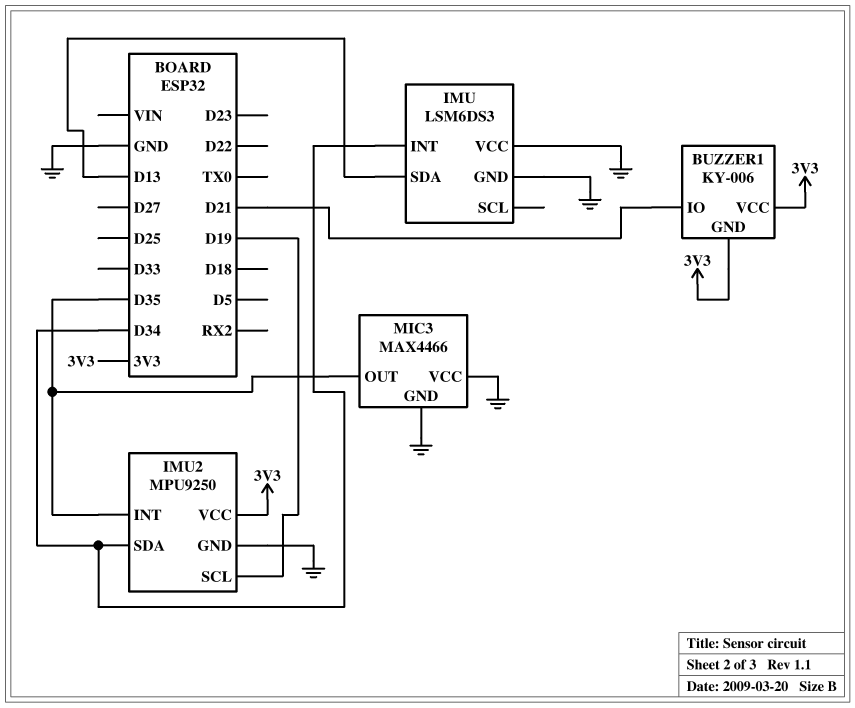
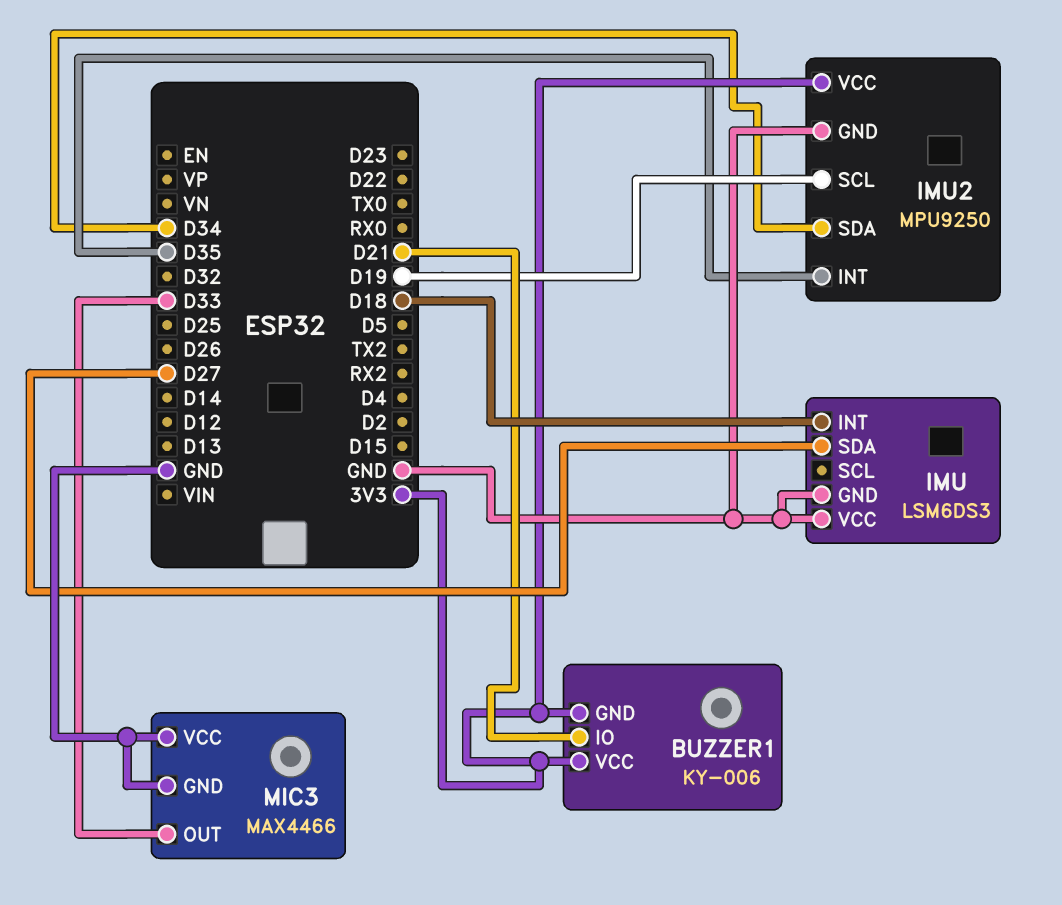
IMU pin INT: D34 -> D18
IMU pin SDA: D13 -> D27
MIC3 pin OUT: D35 -> D33

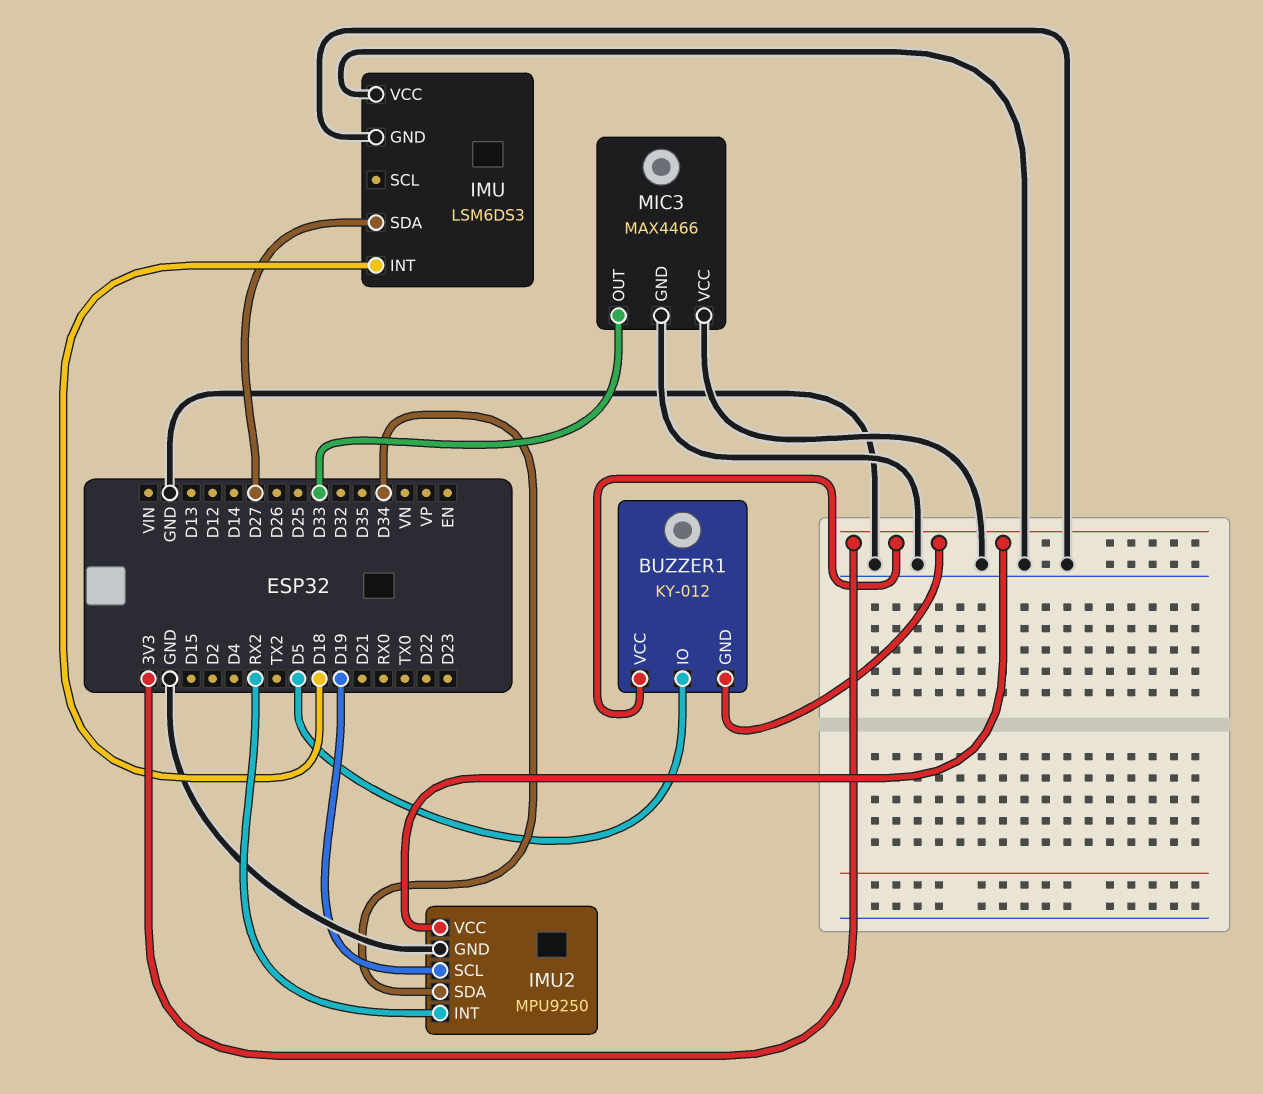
BUZZER1: KY-006 -> KY-012
BUZZER1 pin IO: D21 -> D5
IMU2 pin INT: D35 -> RX2

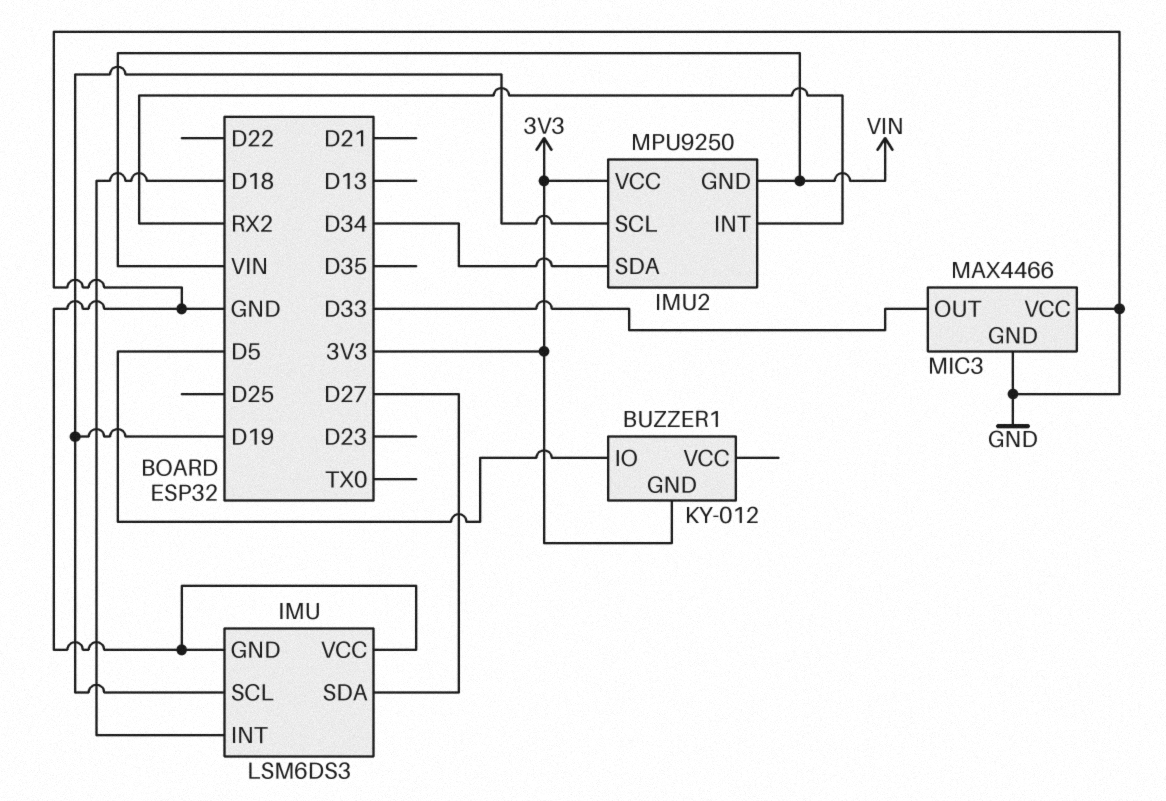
BUZZER1 pin VCC: 3V3 -> none
IMU pin SCL: none -> D19
IMU2 pin GND: GND -> VIN

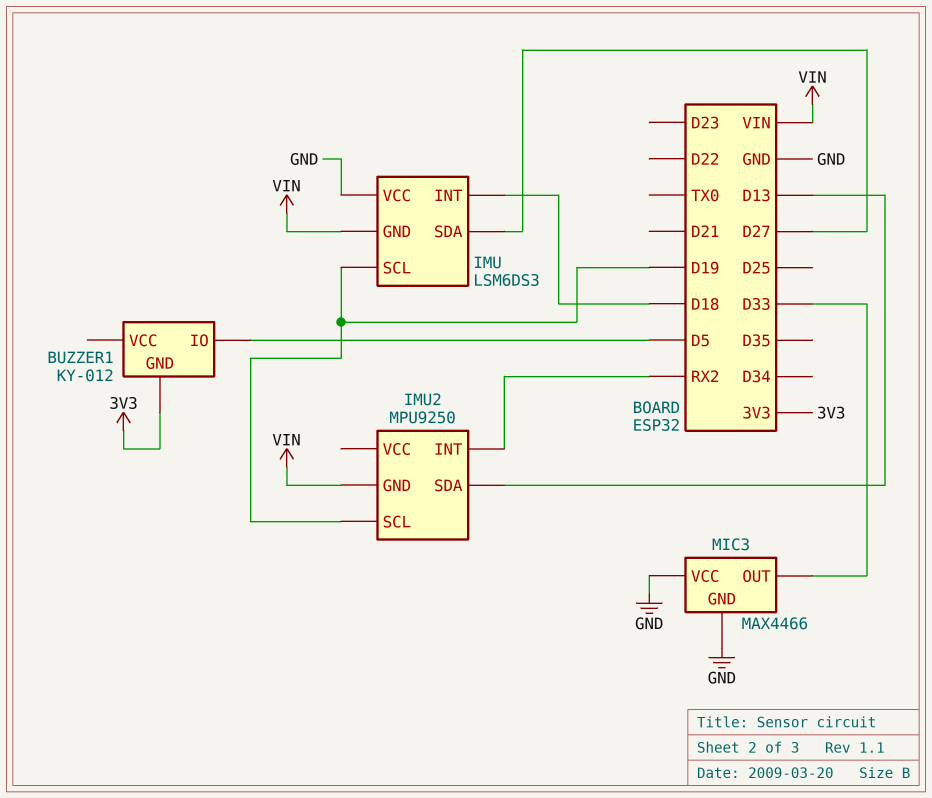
IMU pin GND: GND -> VIN
IMU2 pin SDA: D34 -> D13
IMU2 pin VCC: 3V3 -> none

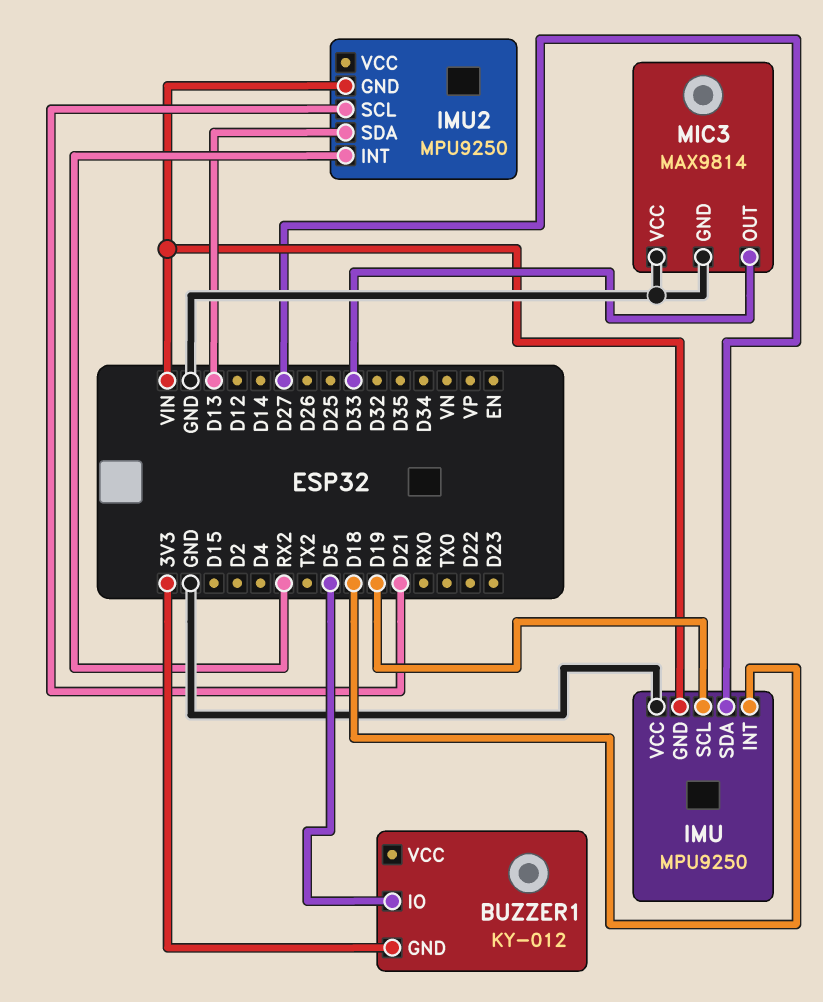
IMU: LSM6DS3 -> MPU9250
IMU2 pin SCL: D19 -> D21
MIC3: MAX4466 -> MAX9814

